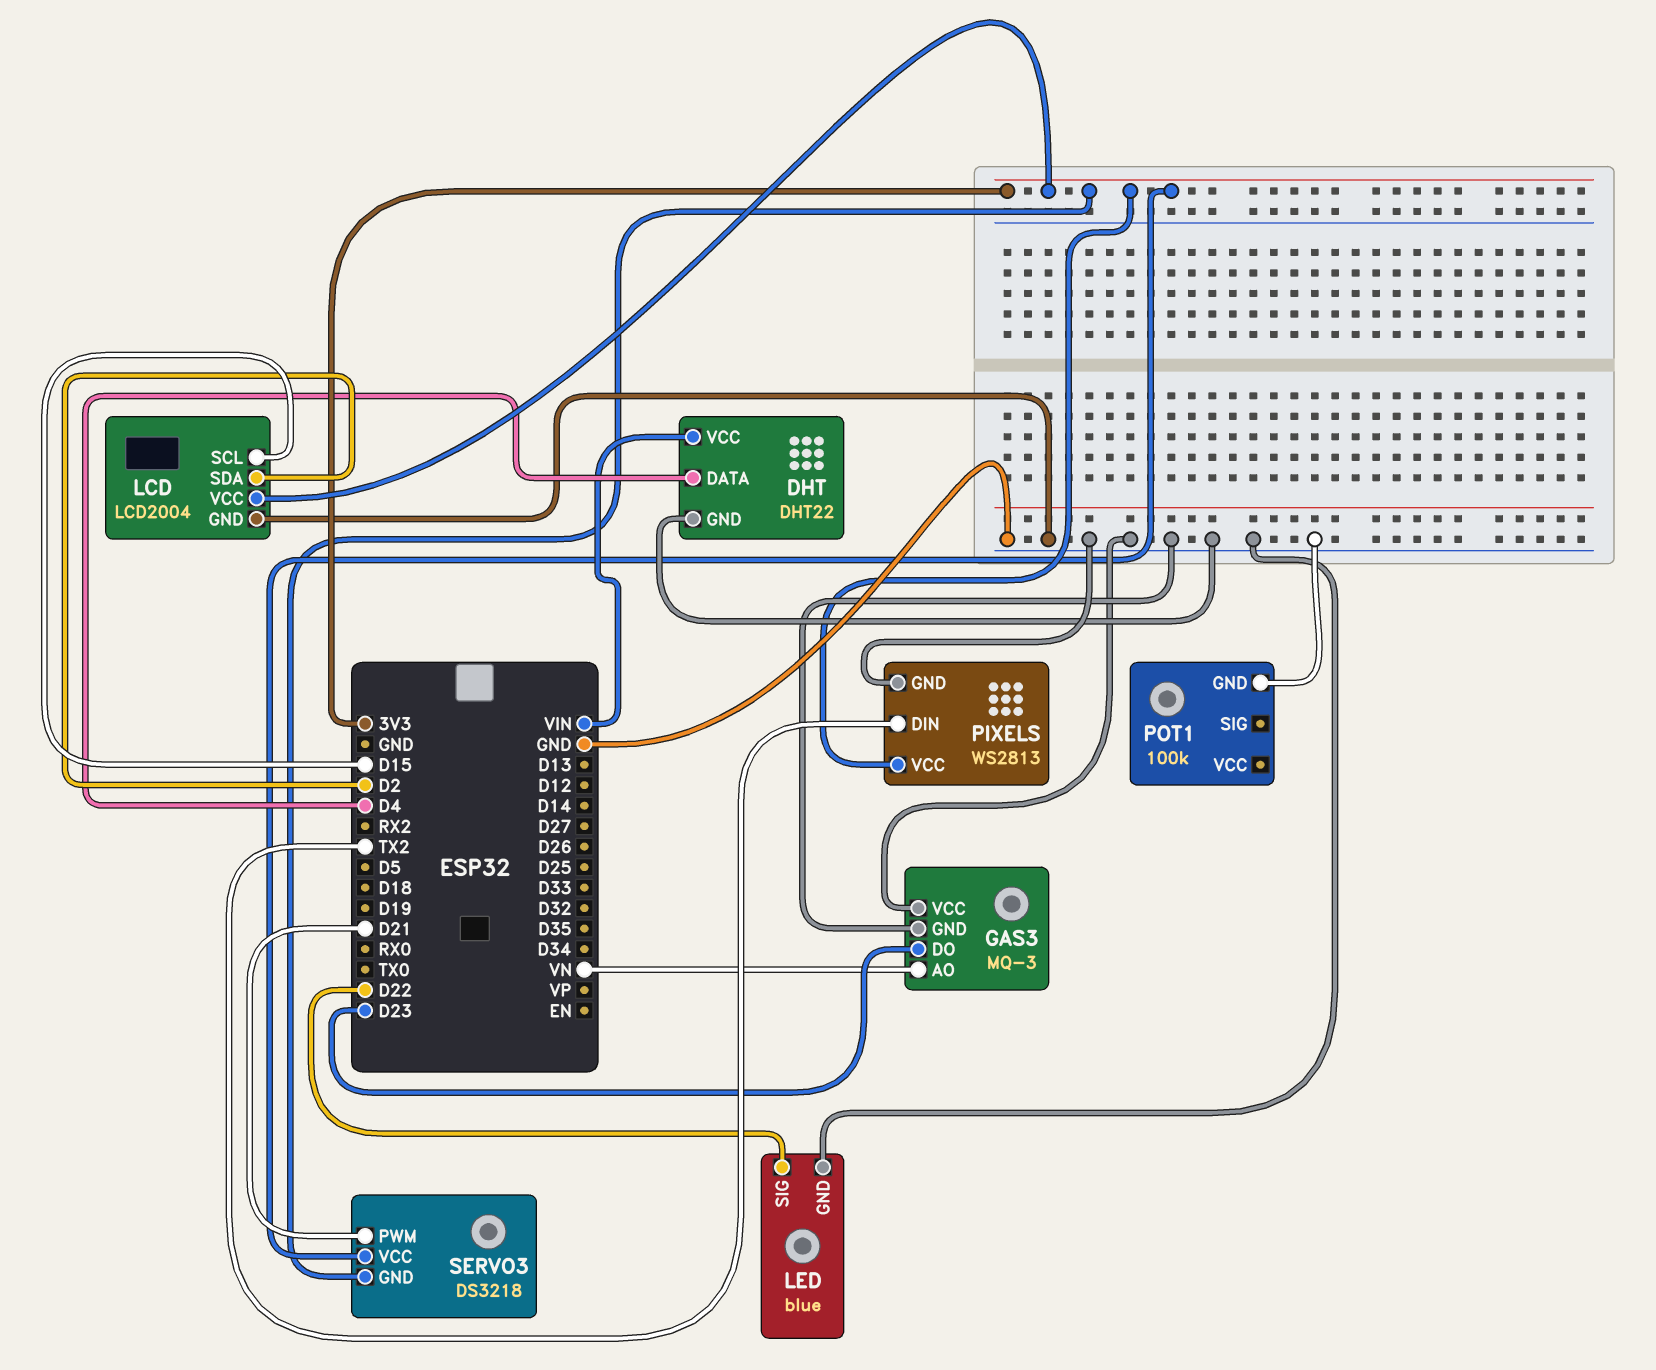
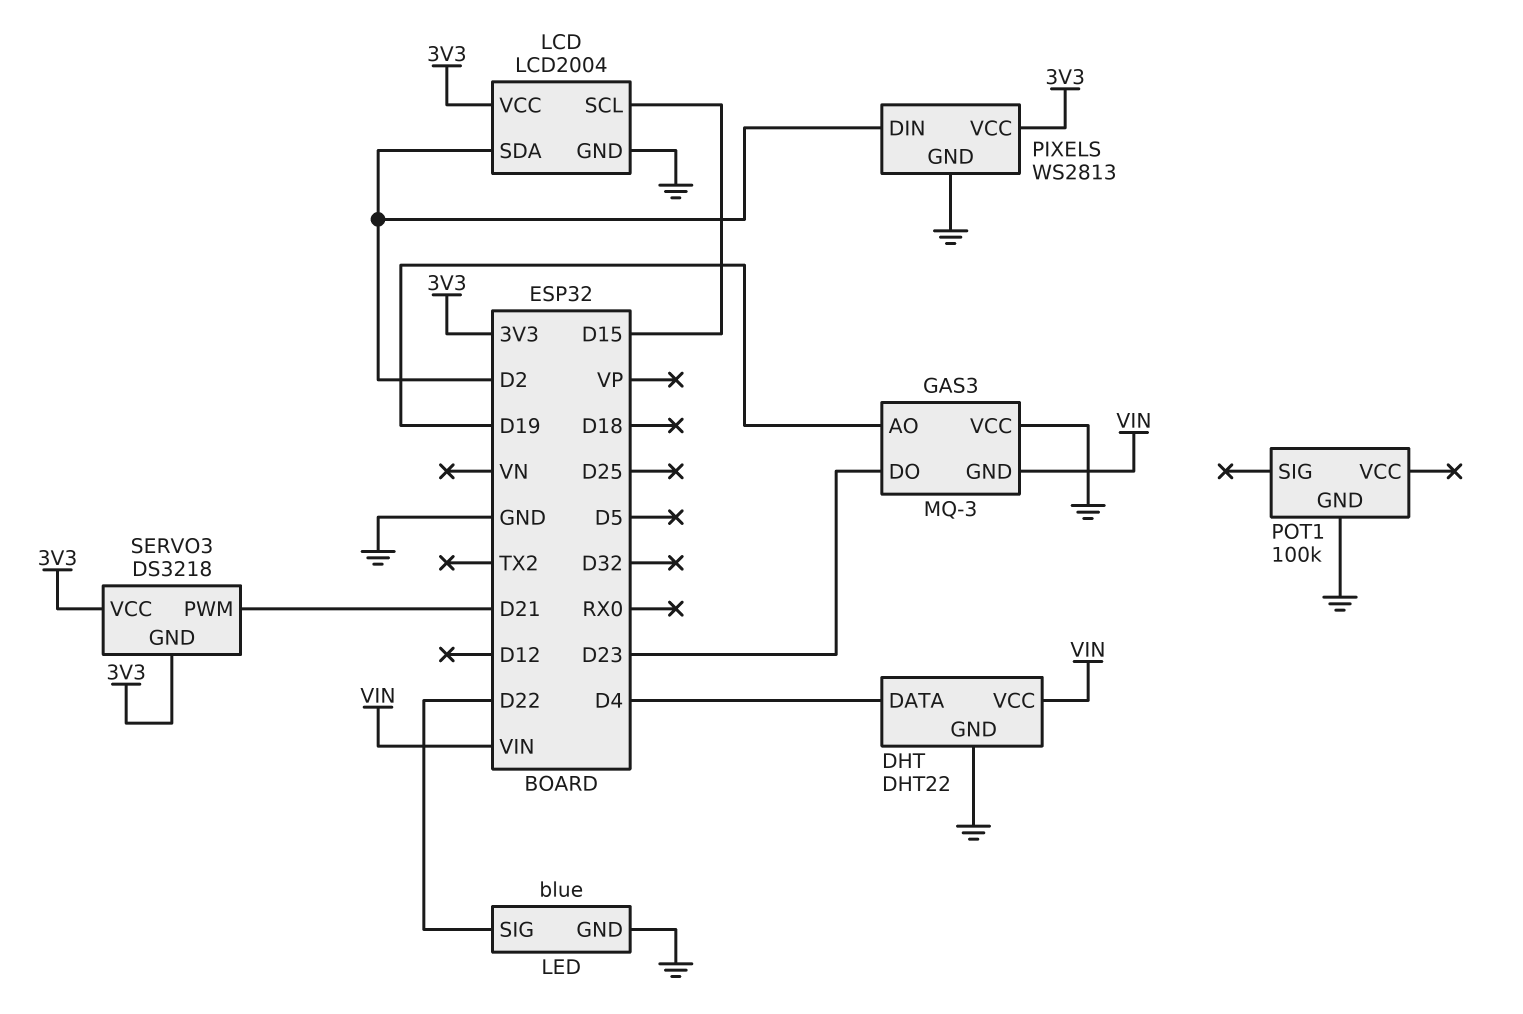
GAS3 pin AO: VN -> D19
GAS3 pin GND: GND -> VIN
PIXELS pin DIN: TX2 -> D2

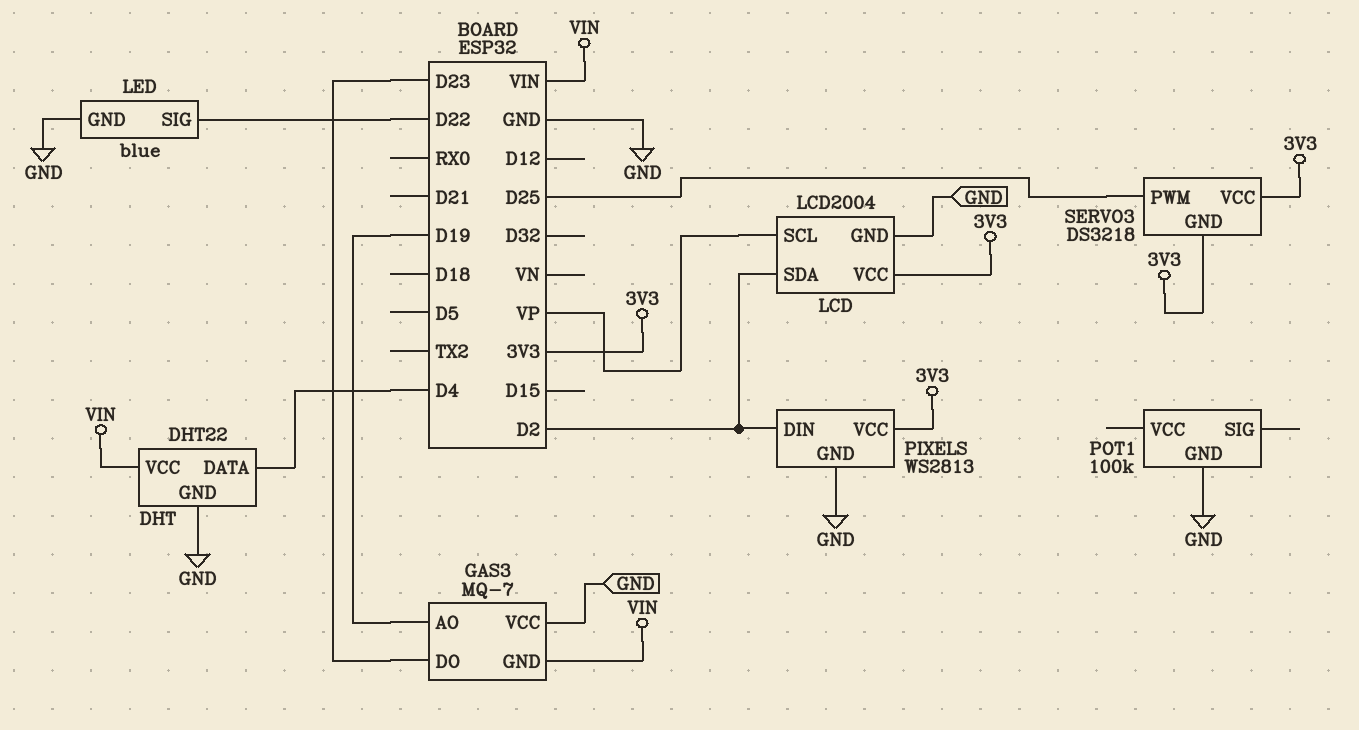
GAS3: MQ-3 -> MQ-7
LCD pin SCL: D15 -> VP
SERVO3 pin PWM: D21 -> D25

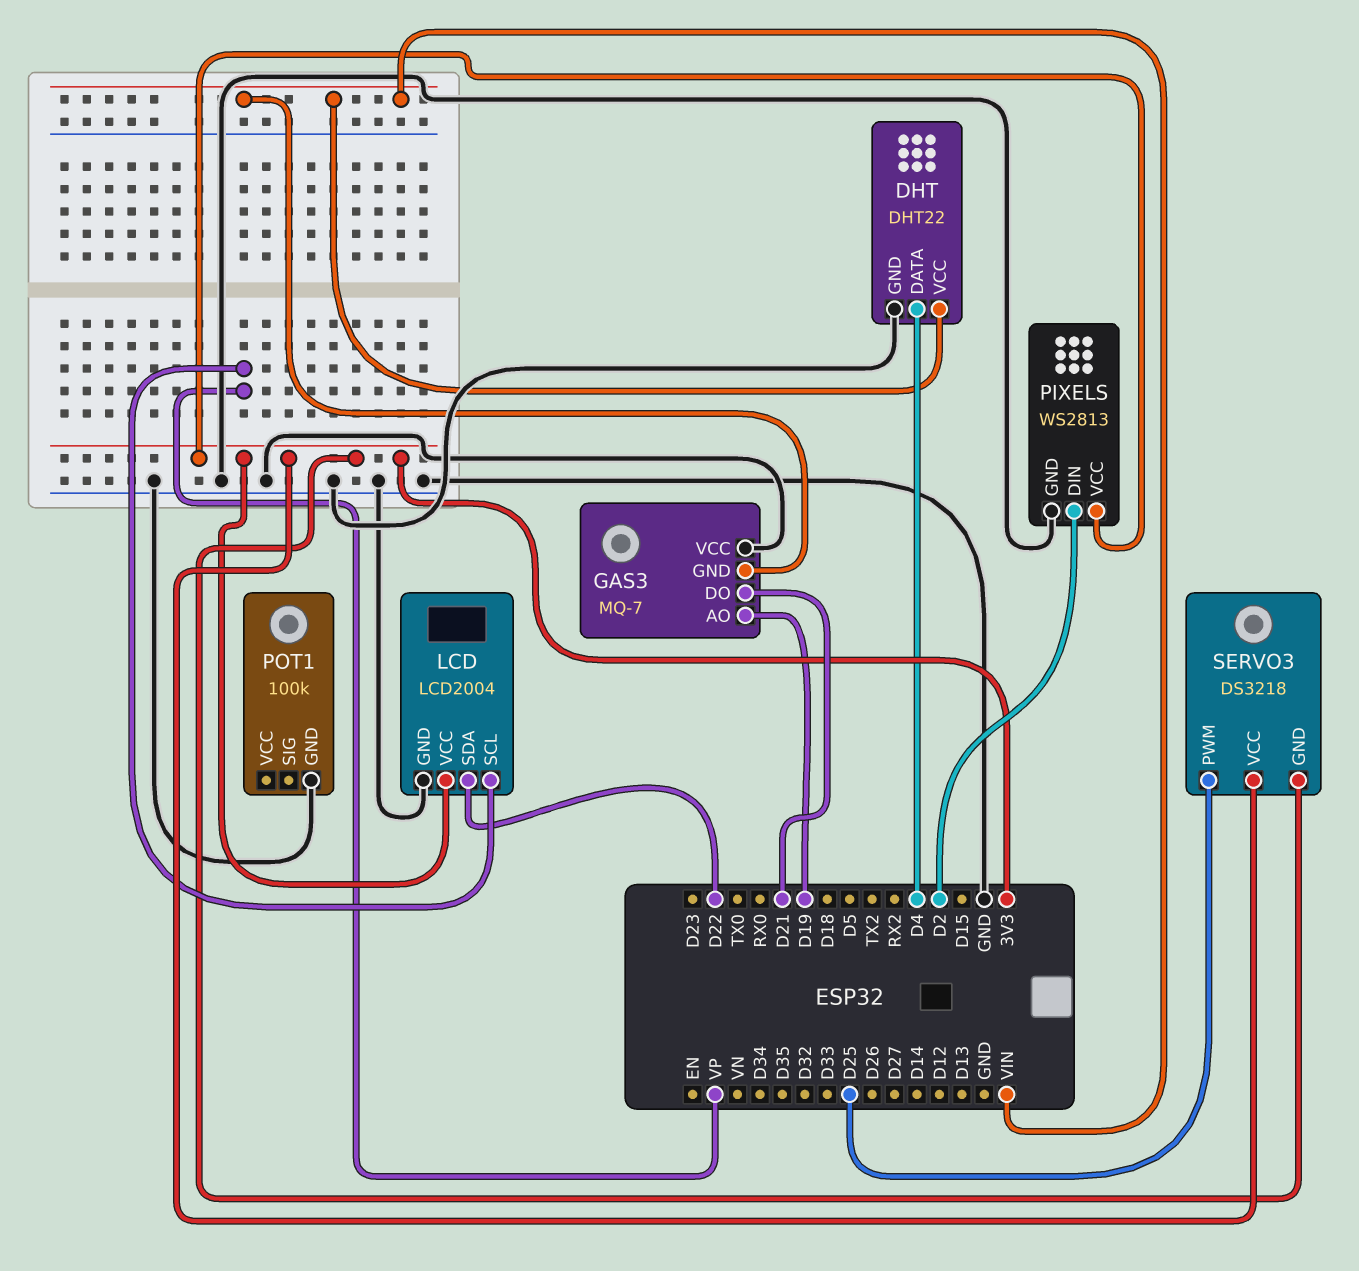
GAS3 pin DO: D23 -> D21
LCD pin SDA: D2 -> D22
LED: blue -> none
LED pin GND: GND -> none
LED pin SIG: D22 -> none

